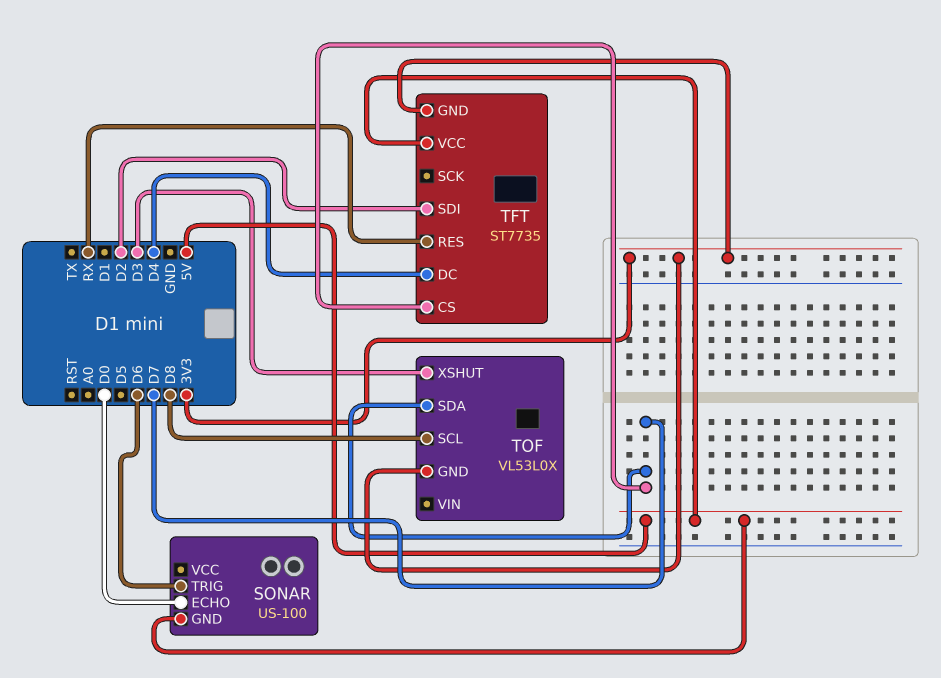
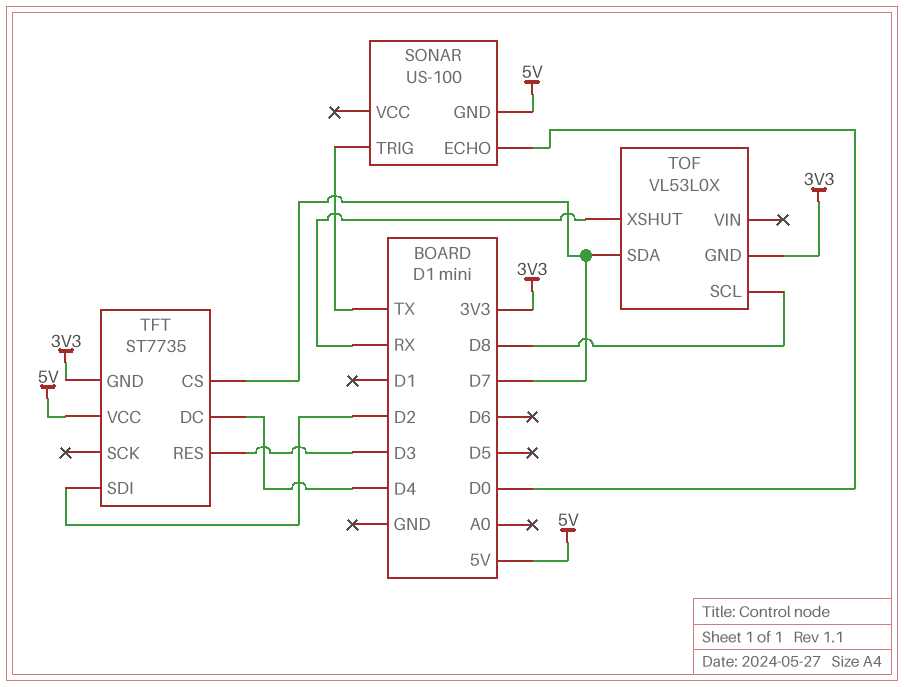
SONAR pin TRIG: D6 -> TX
TFT pin RES: RX -> D3
TOF pin XSHUT: D3 -> RX

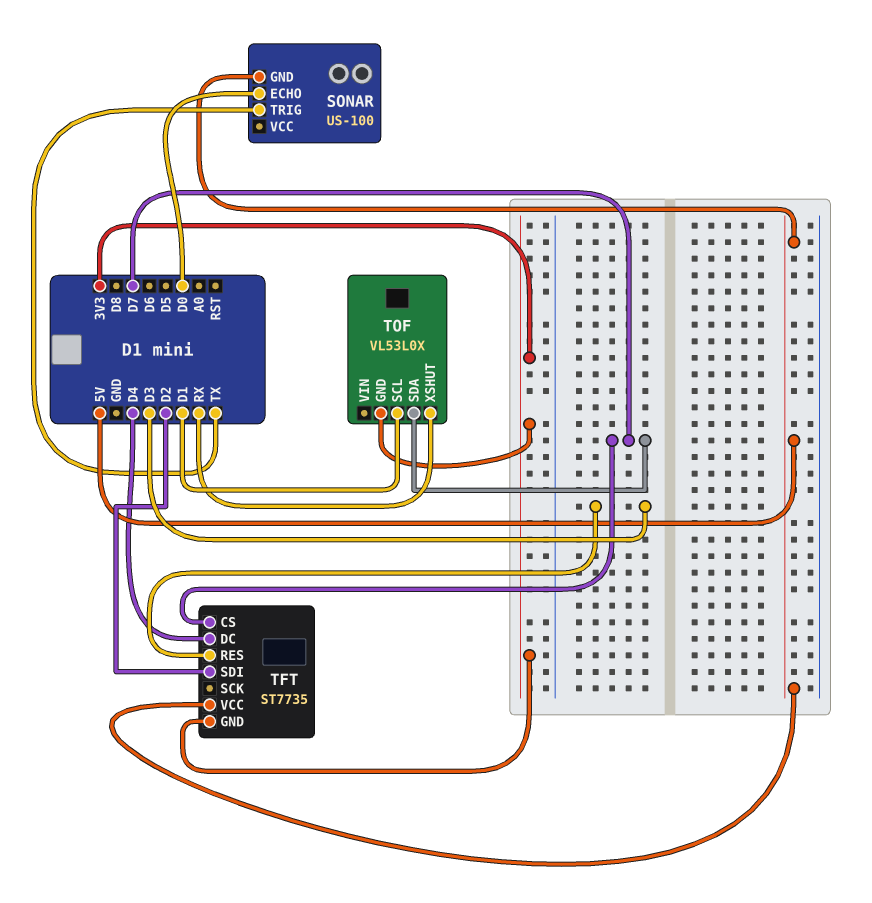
TOF pin SCL: D8 -> D1

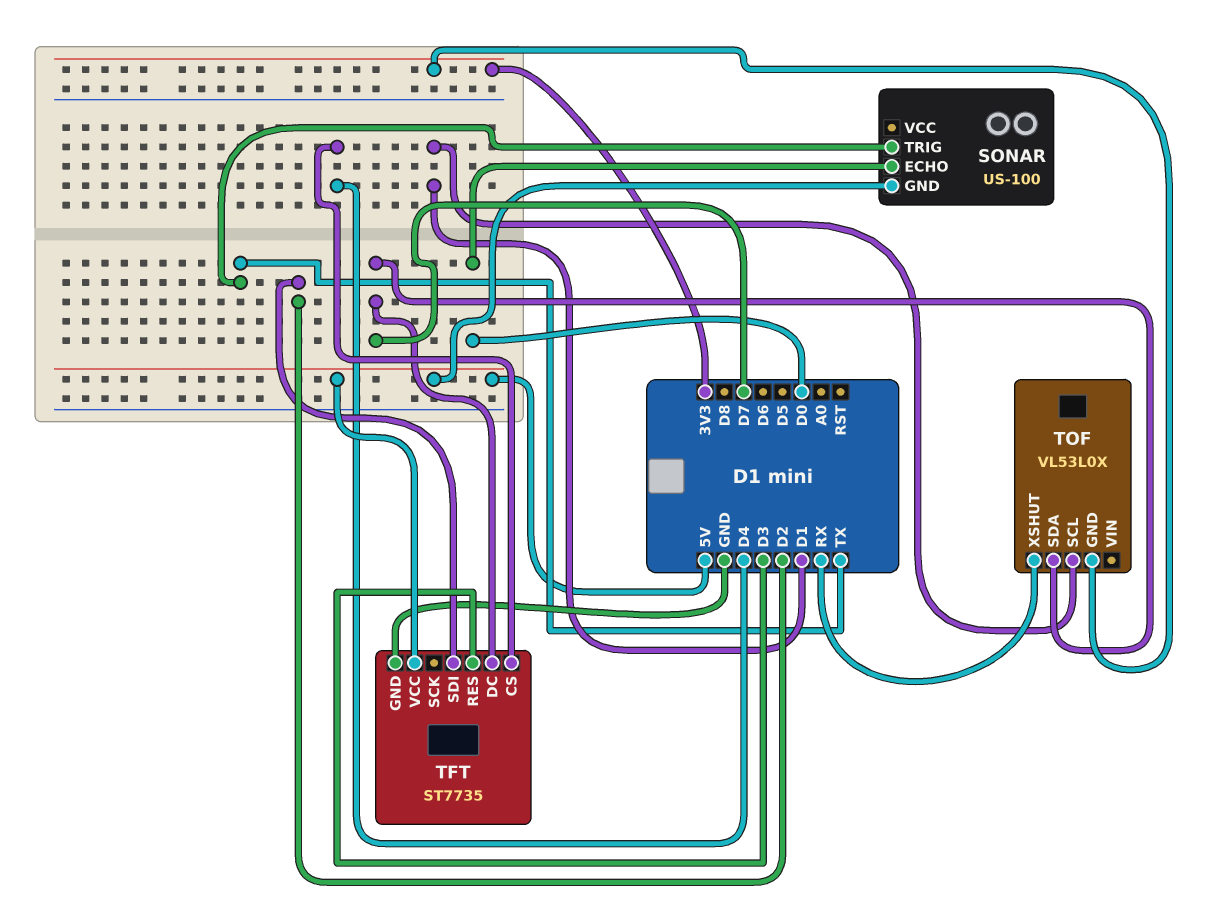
TFT pin CS: D7 -> D4
TFT pin DC: D4 -> D7
TFT pin GND: 3V3 -> GND

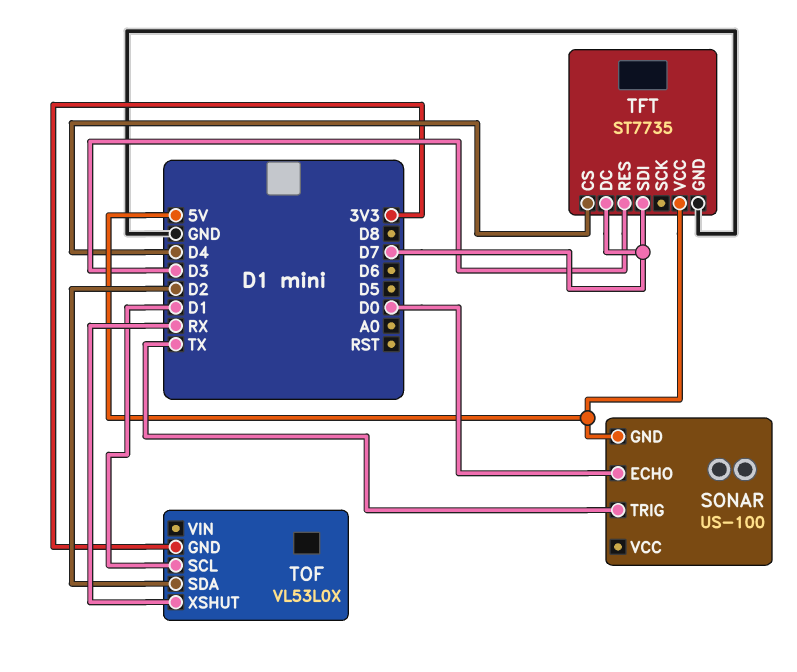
TFT pin SDI: D2 -> D7
TOF pin SDA: D7 -> D2

